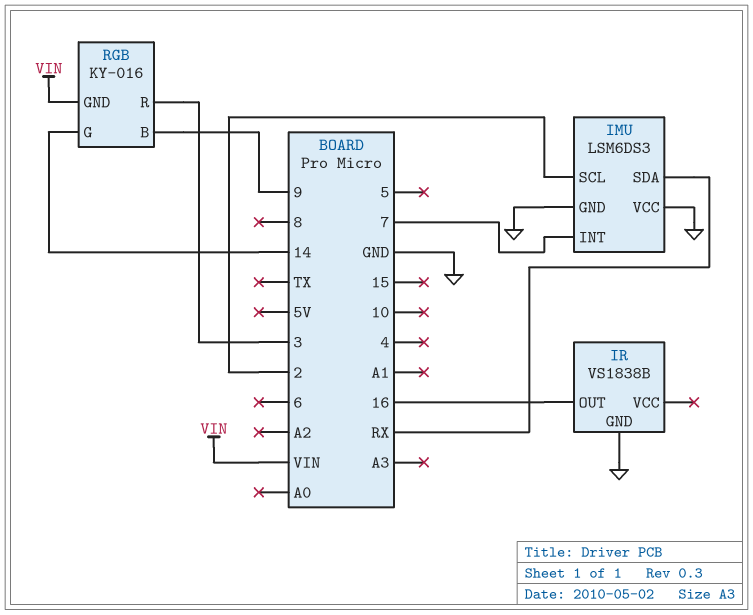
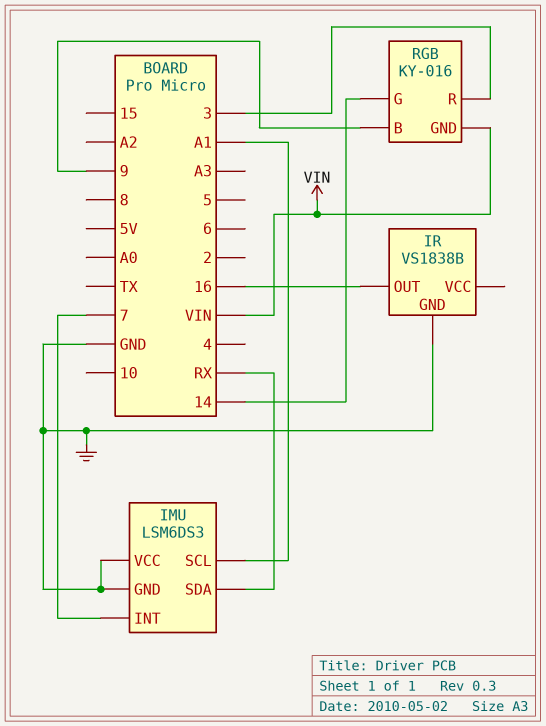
IMU pin SCL: 2 -> A1

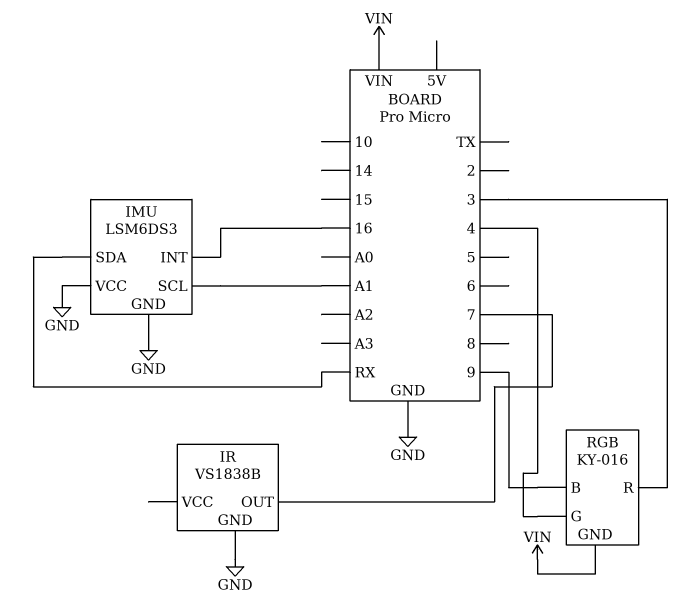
IMU pin INT: 7 -> 16
IR pin OUT: 16 -> 7
RGB pin G: 14 -> 4

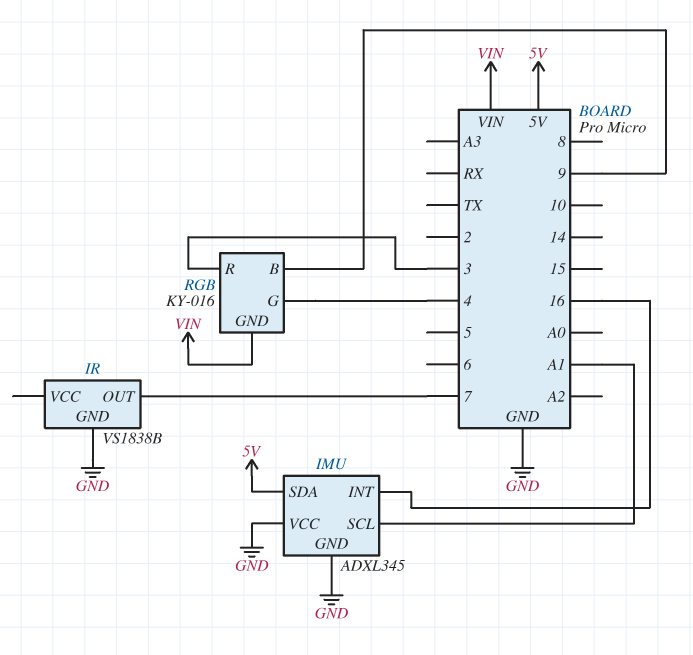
IMU: LSM6DS3 -> ADXL345
IMU pin SDA: RX -> 5V

